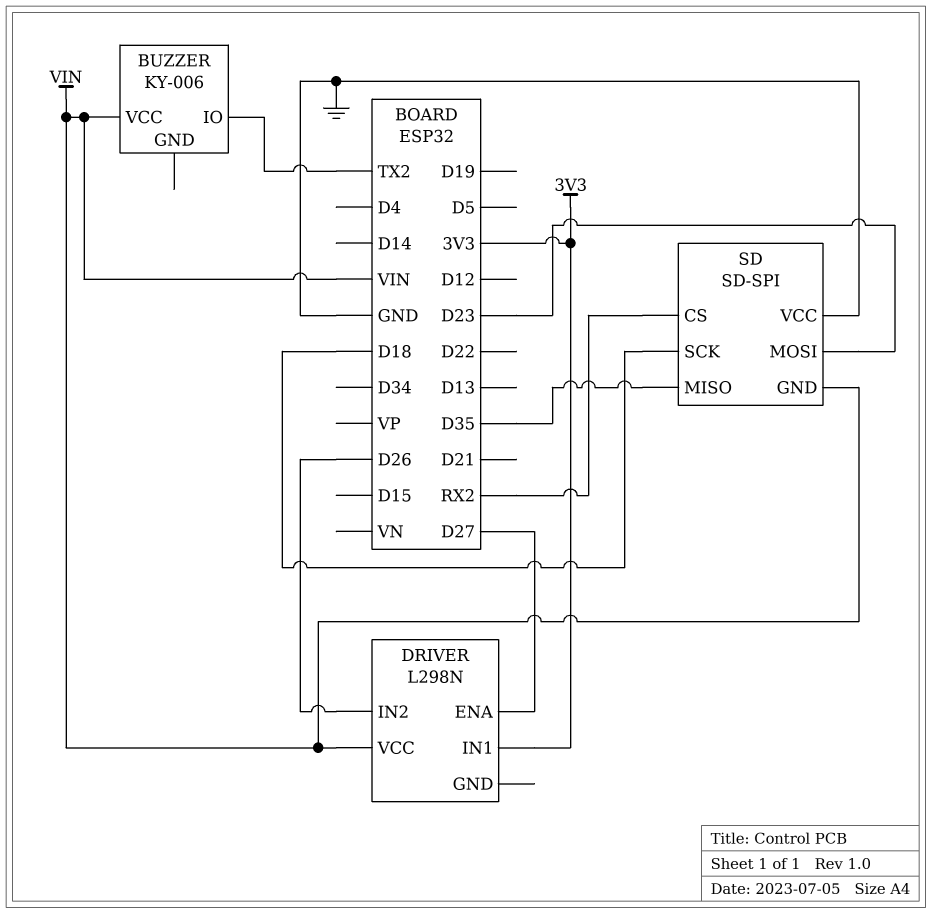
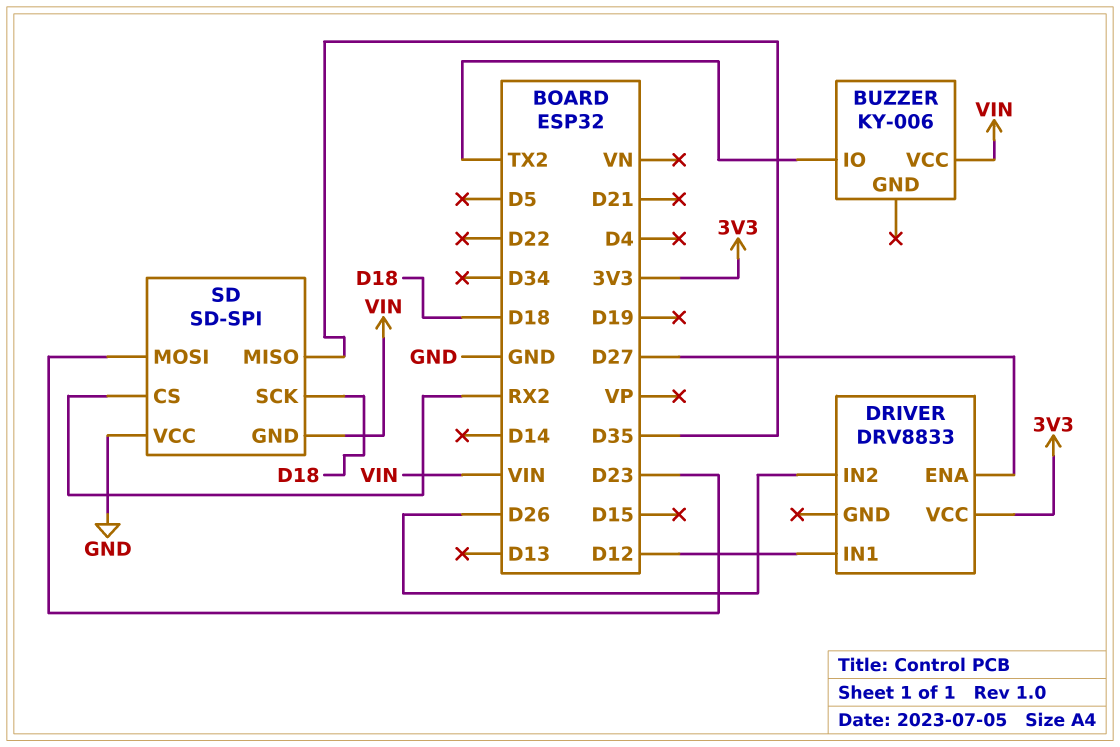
DRIVER: L298N -> DRV8833
DRIVER pin IN1: 3V3 -> D12
DRIVER pin VCC: VIN -> 3V3

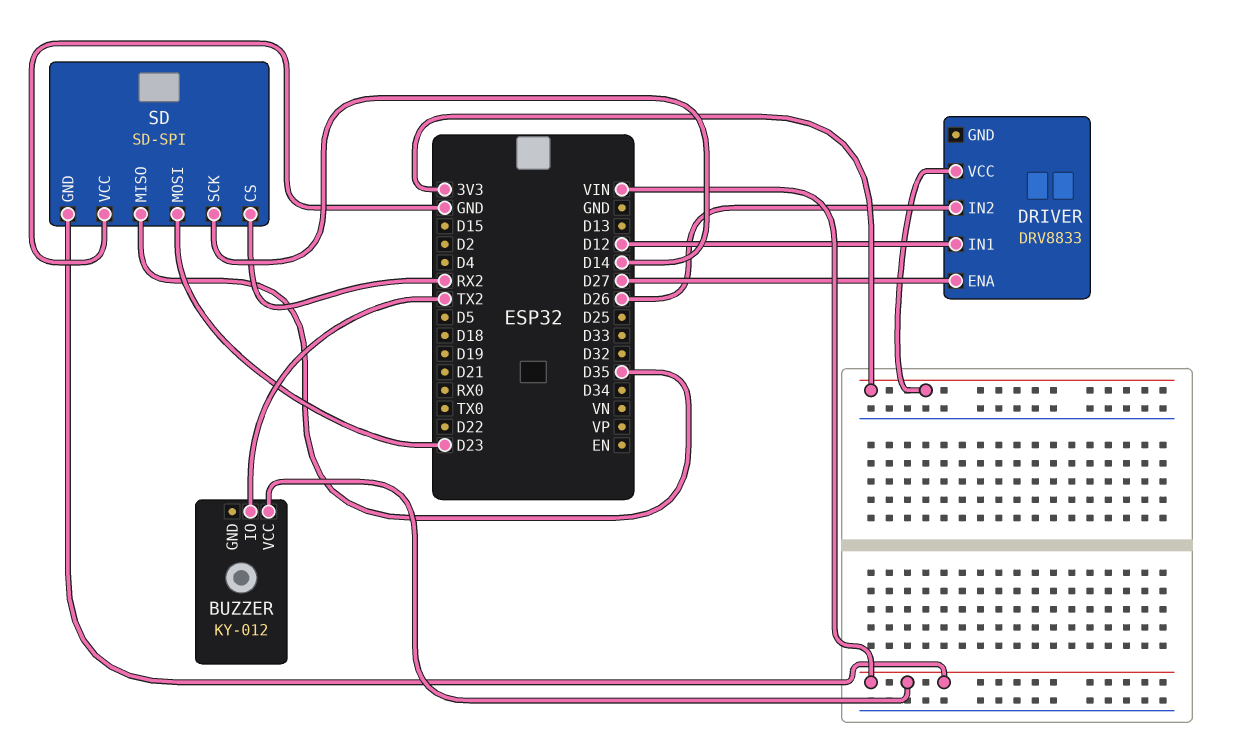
BUZZER: KY-006 -> KY-012
SD pin SCK: D18 -> D14

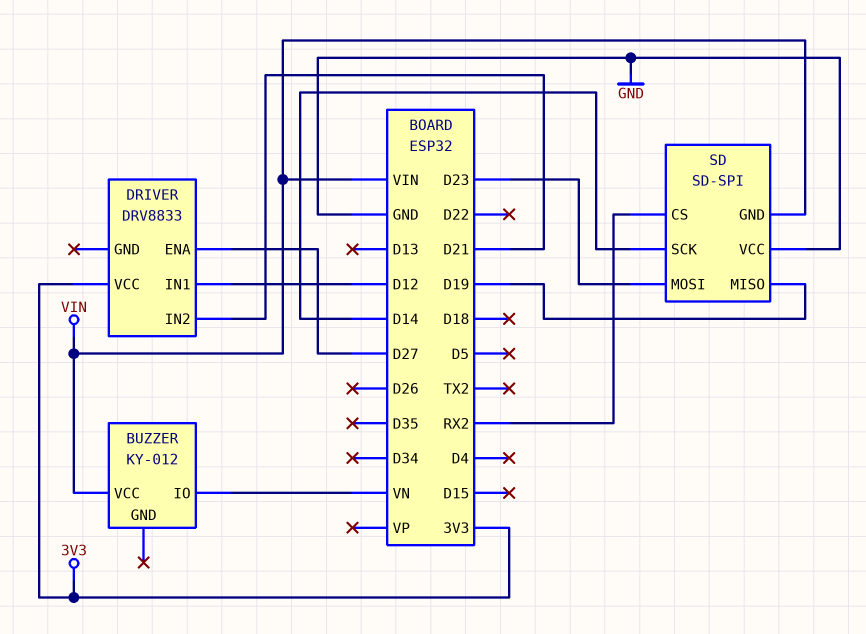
BUZZER pin IO: TX2 -> VN
DRIVER pin IN2: D26 -> D21
SD pin MISO: D35 -> D19

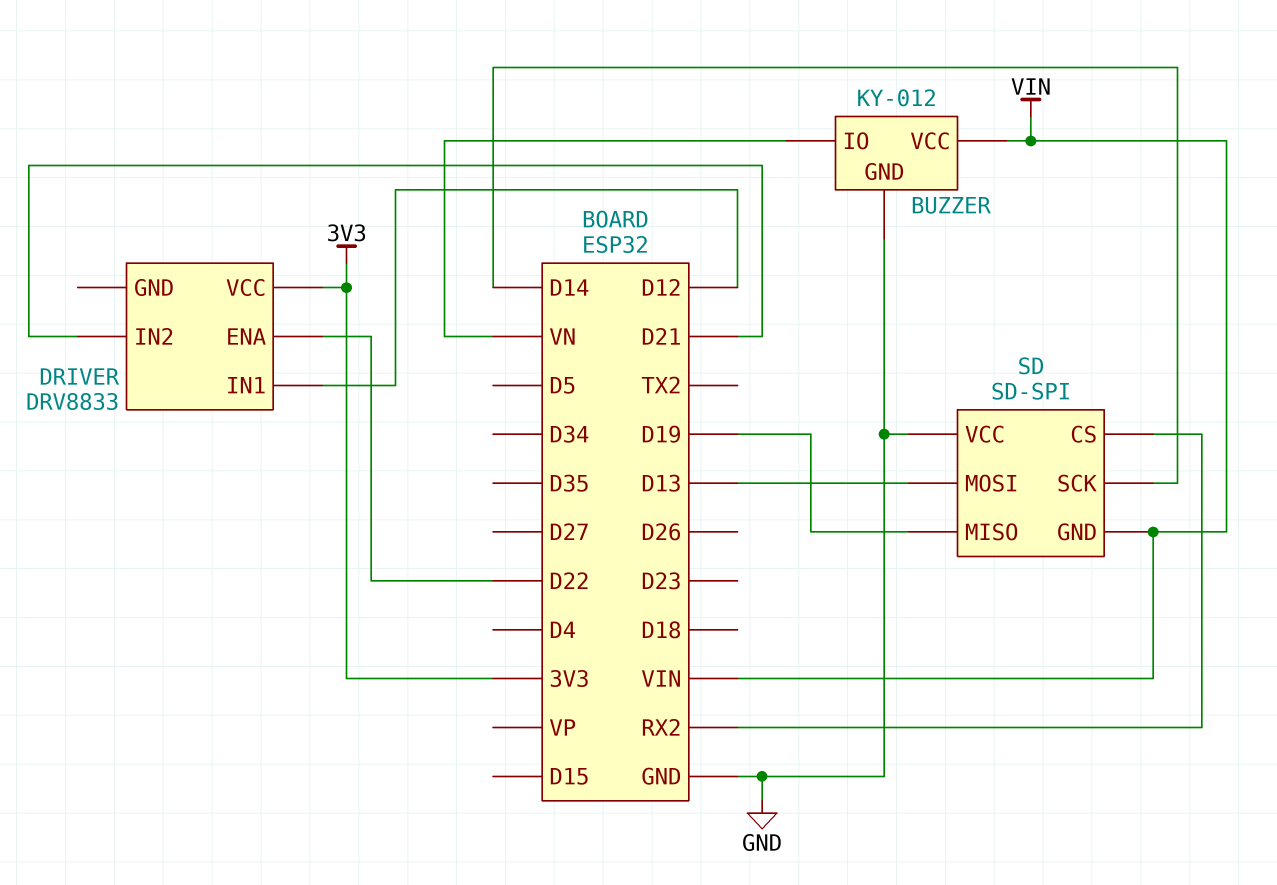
BUZZER pin GND: none -> GND
DRIVER pin ENA: D27 -> D22
SD pin MOSI: D23 -> D13

